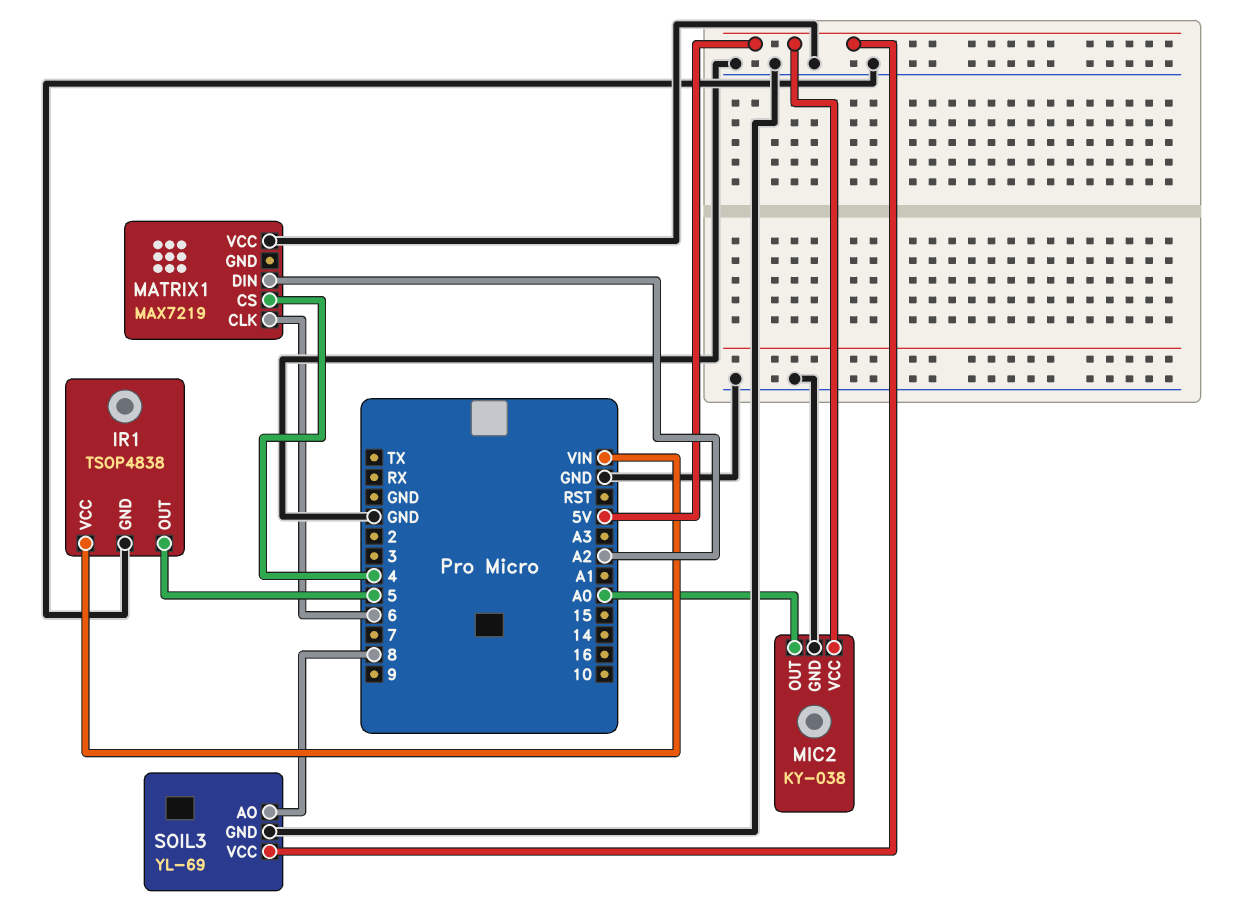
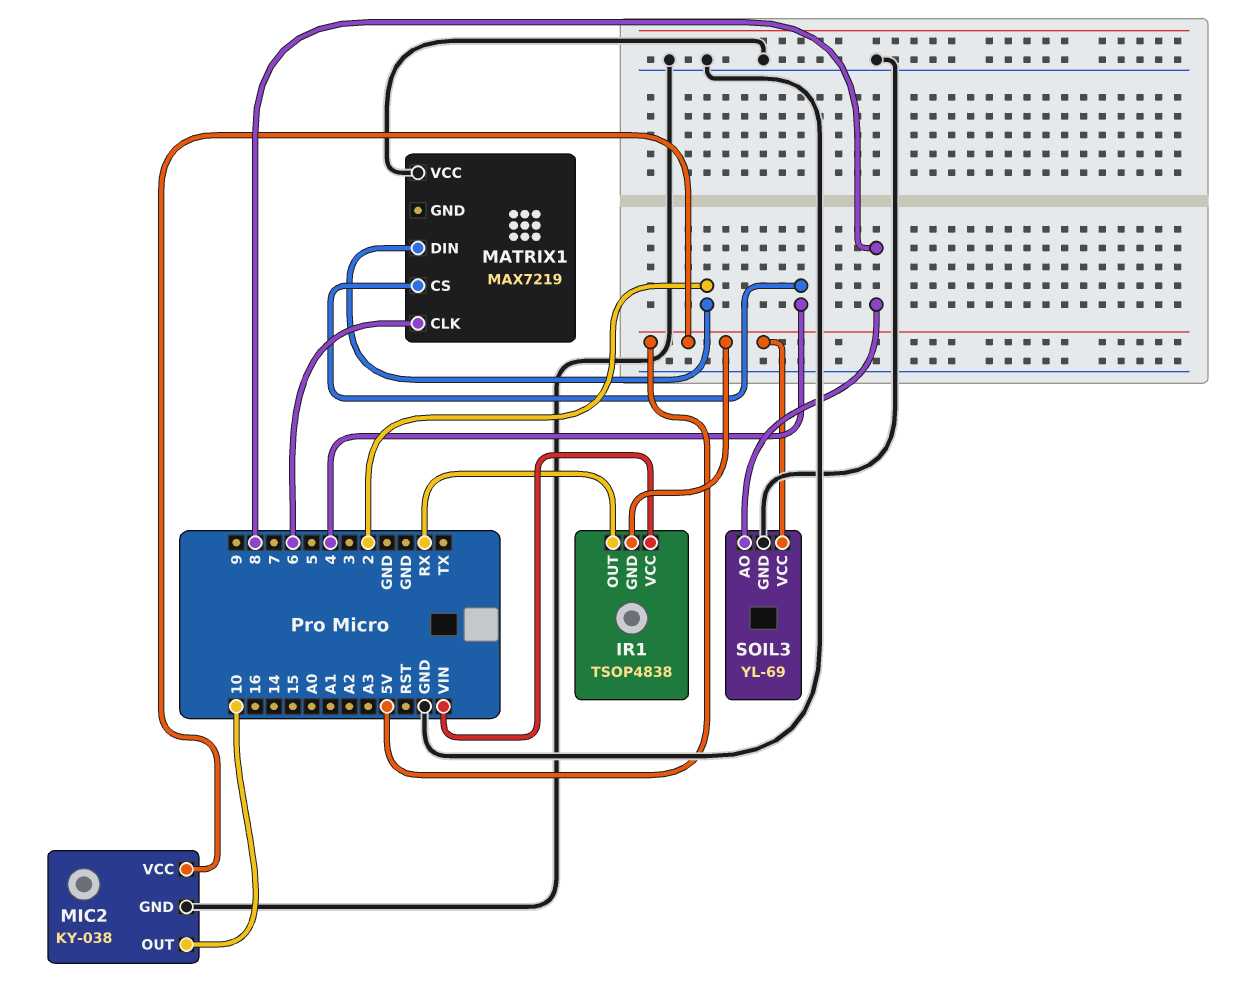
IR1 pin GND: GND -> 5V
IR1 pin OUT: 5 -> RX
MATRIX1 pin DIN: A2 -> 2
MIC2 pin OUT: A0 -> 10

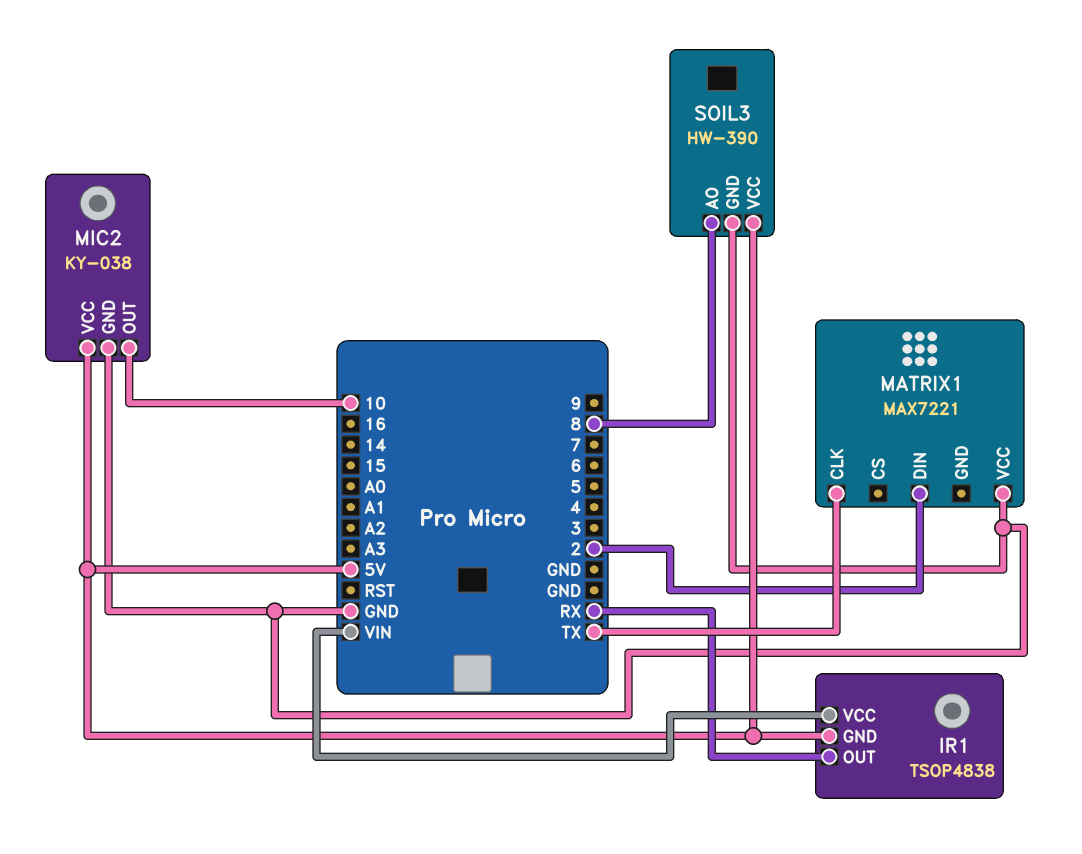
MATRIX1: MAX7219 -> MAX7221
MATRIX1 pin CLK: 6 -> TX
MATRIX1 pin CS: 4 -> none
SOIL3: YL-69 -> HW-390

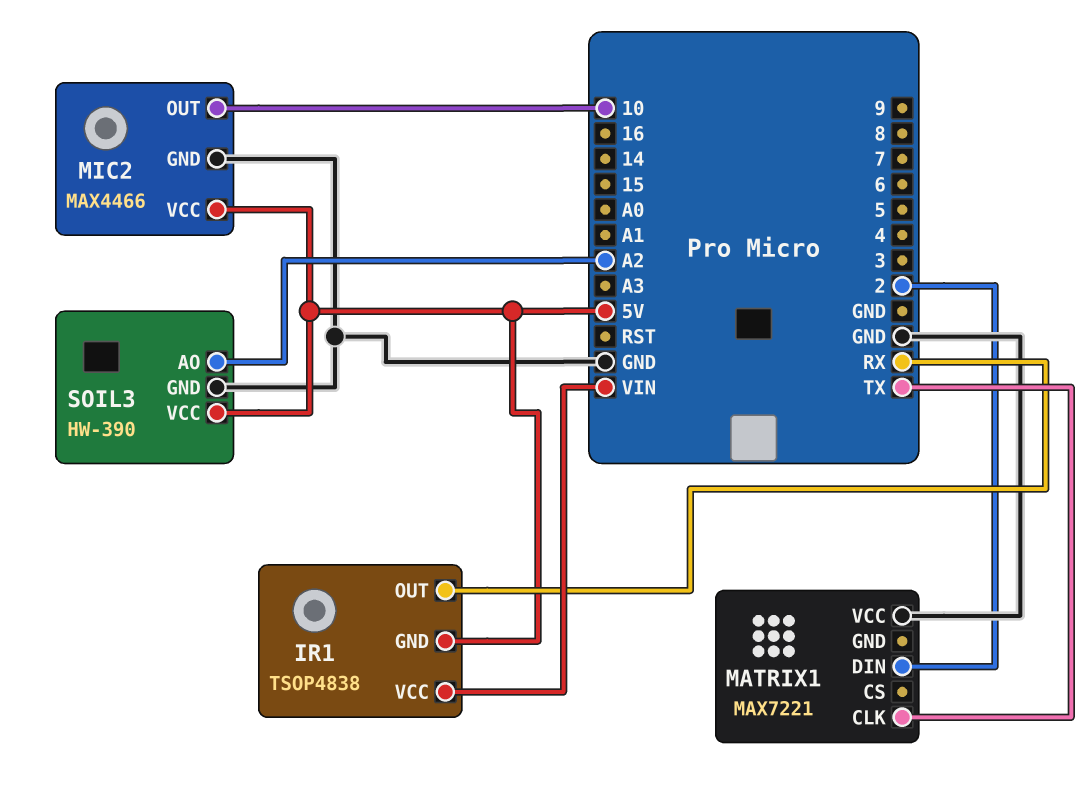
MIC2: KY-038 -> MAX4466
SOIL3 pin AO: 8 -> A2

